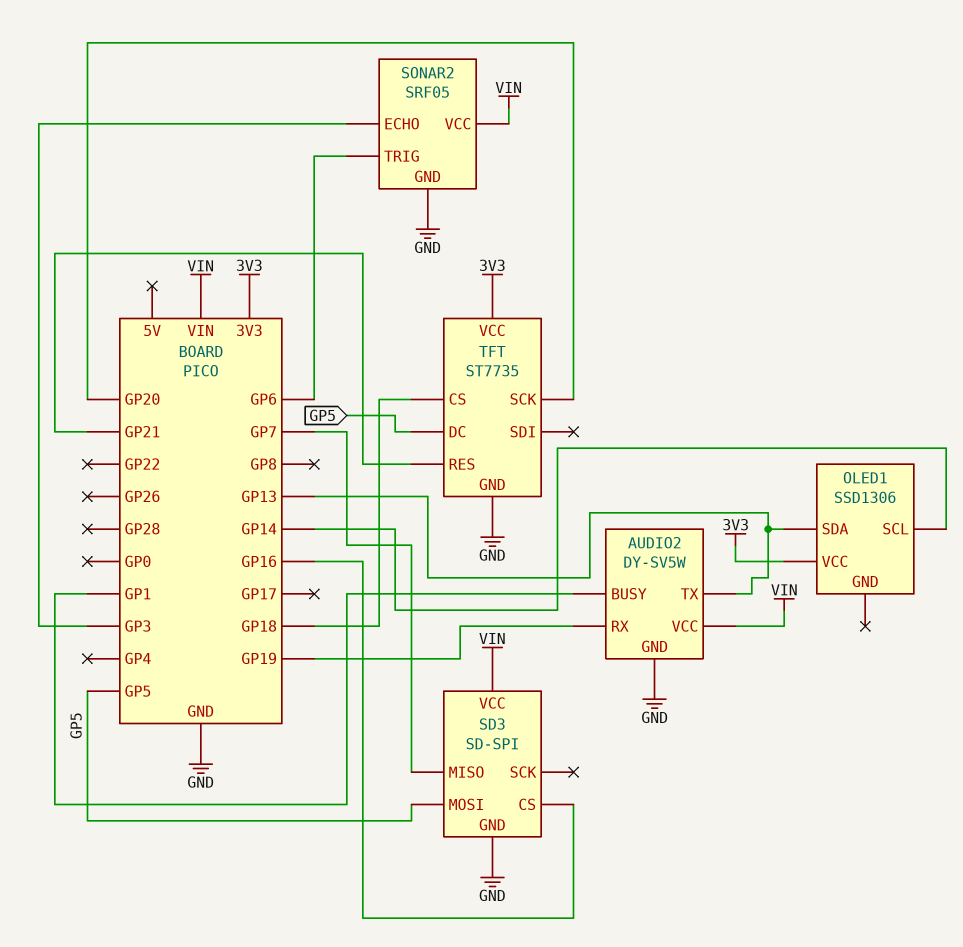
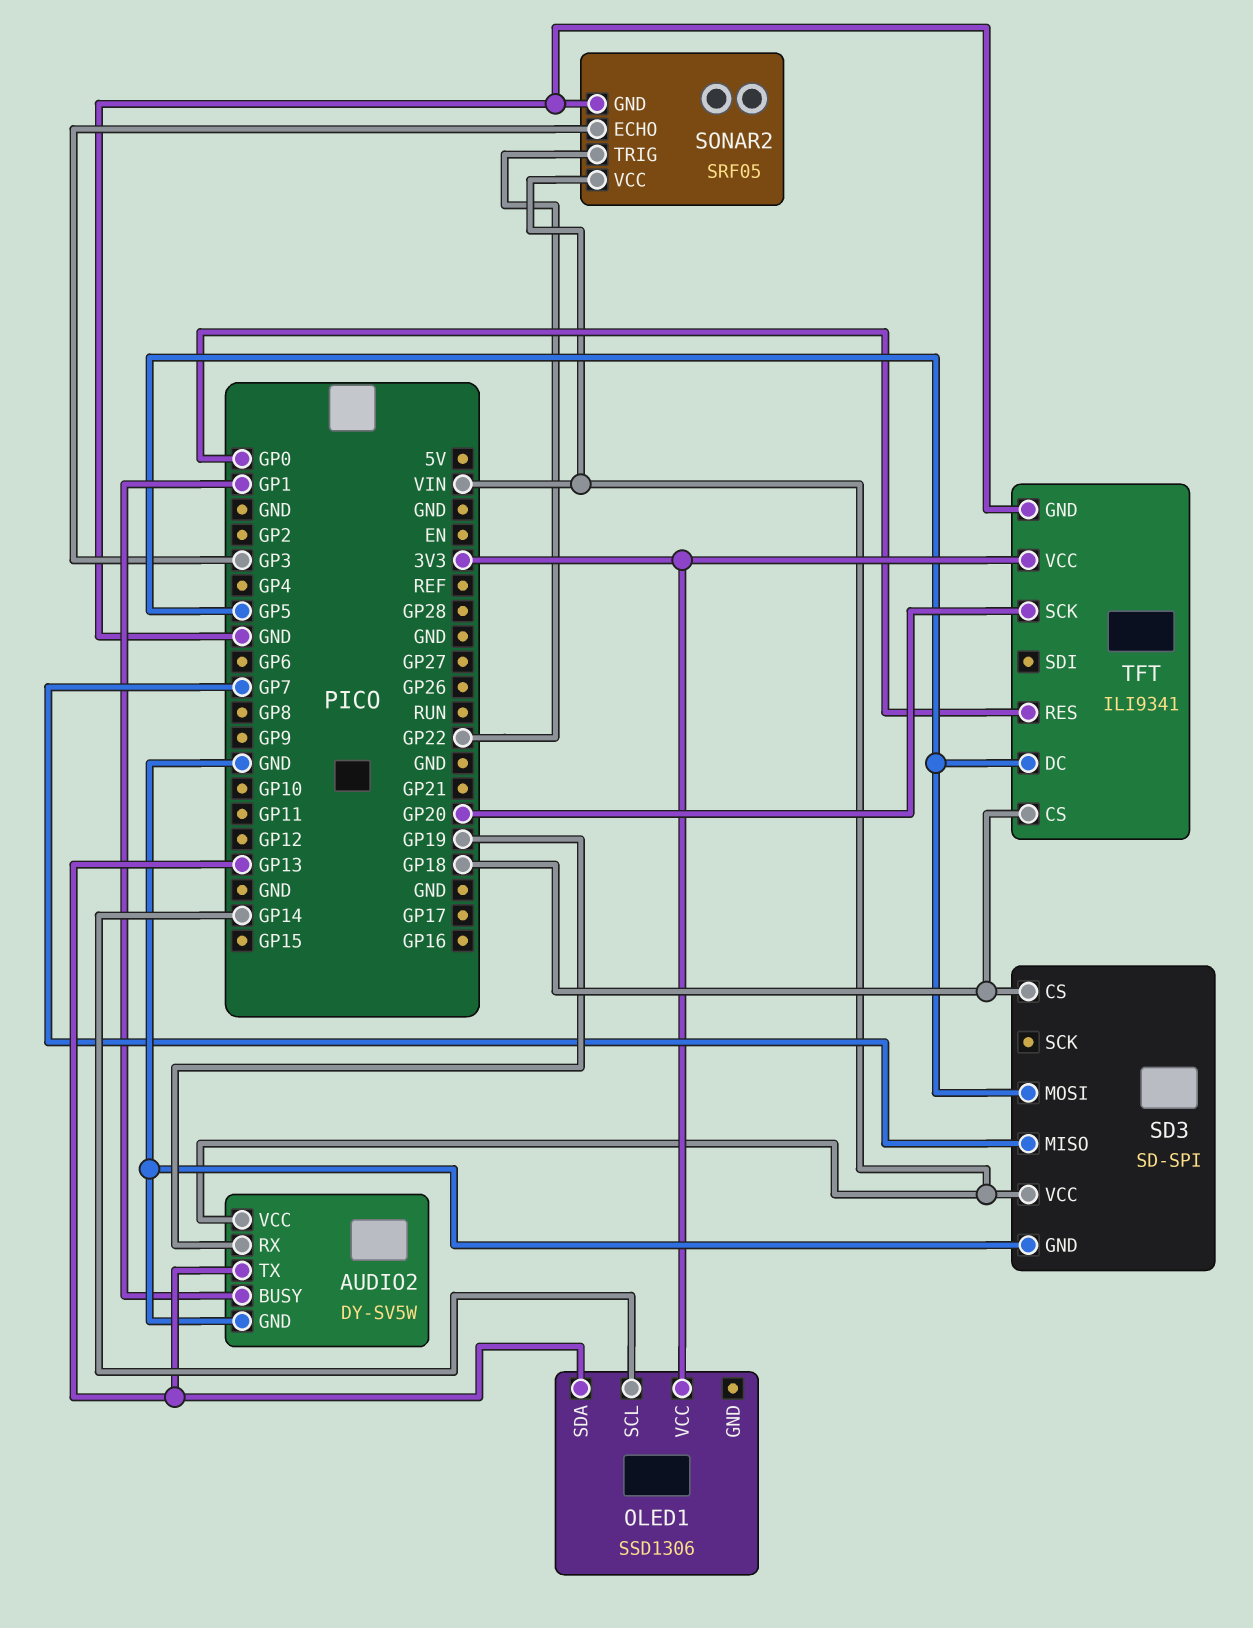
SD3 pin CS: GP16 -> GP18
SONAR2 pin TRIG: GP6 -> GP22
TFT: ST7735 -> ILI9341
TFT pin RES: GP21 -> GP0

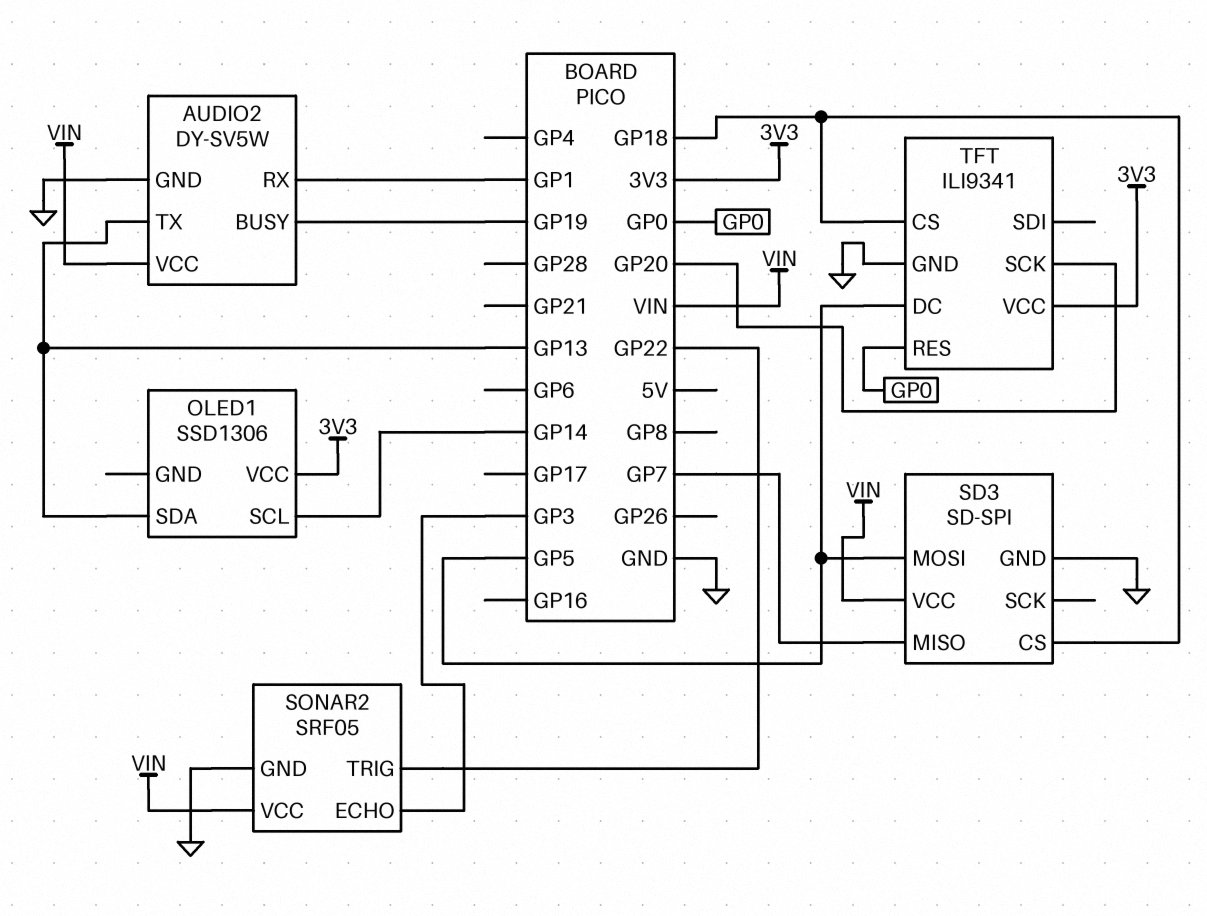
AUDIO2 pin BUSY: GP1 -> GP19
AUDIO2 pin RX: GP19 -> GP1

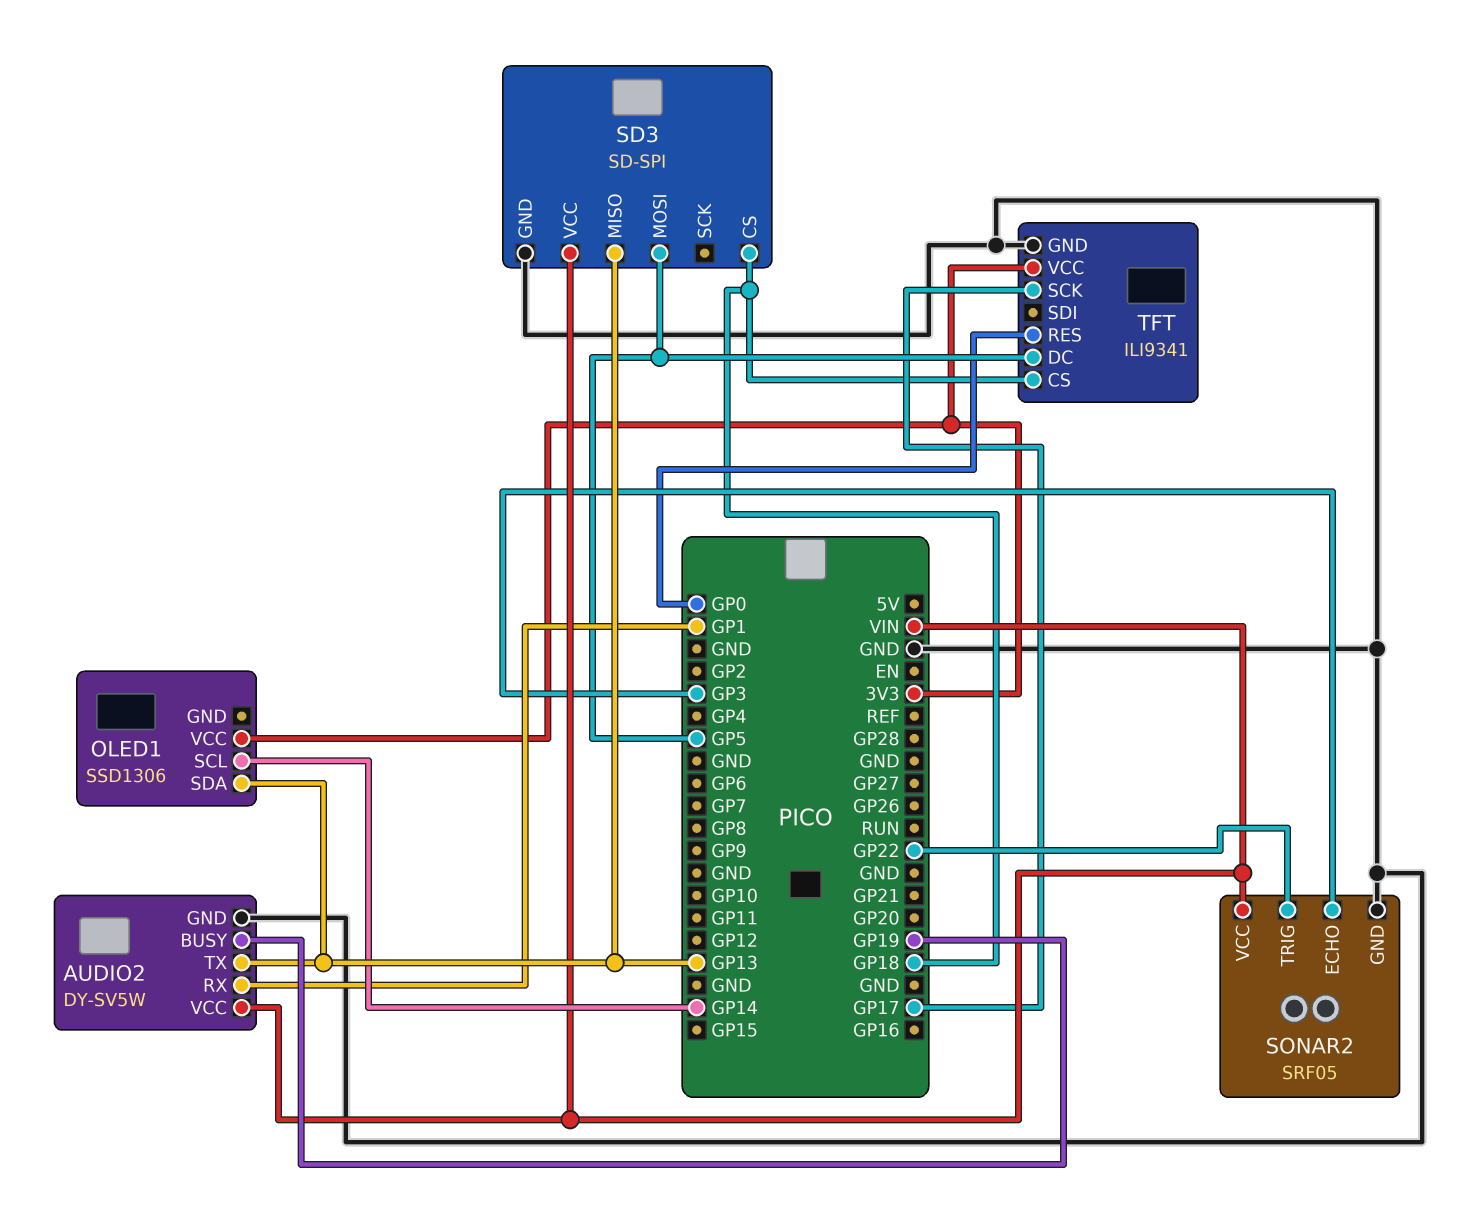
SD3 pin MISO: GP7 -> GP13
TFT pin SCK: GP20 -> GP17

